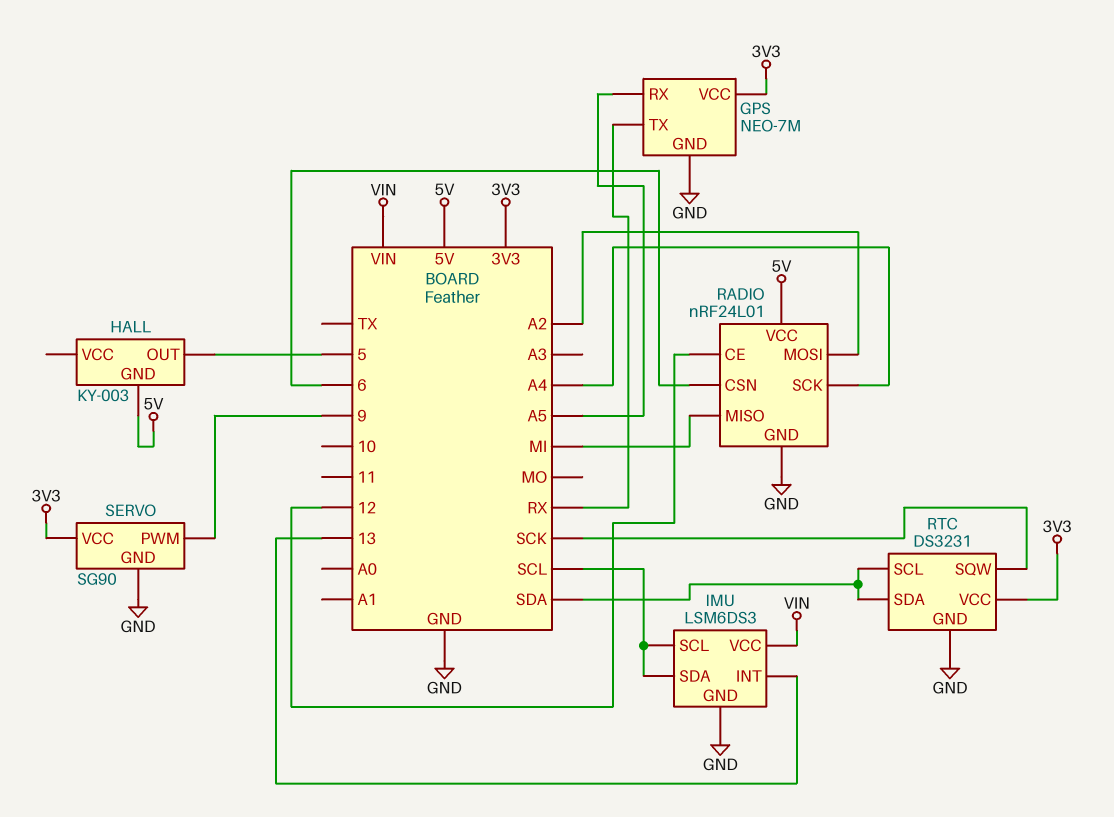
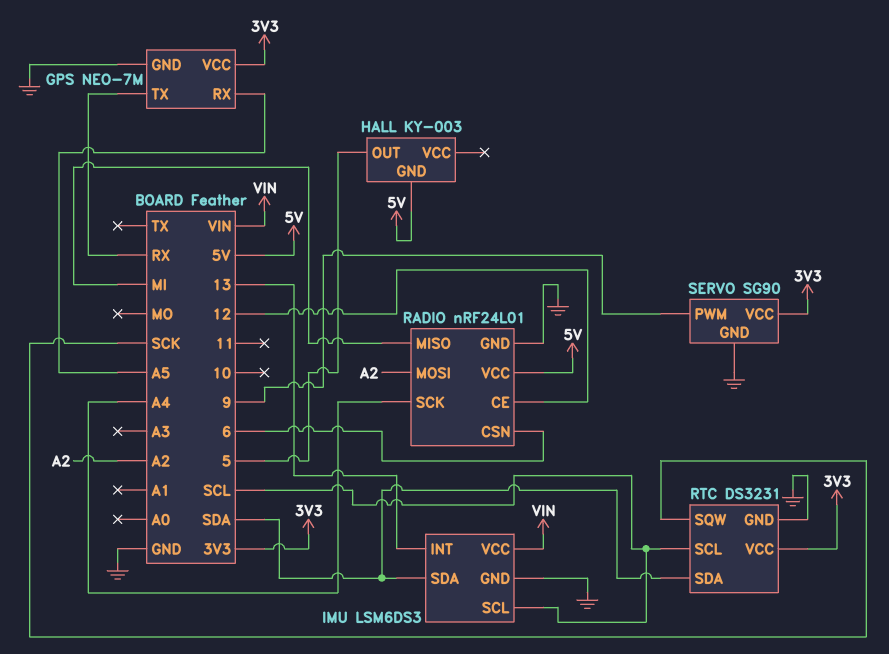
IMU pin SDA: SCL -> SDA
RTC pin SCL: SDA -> SCL

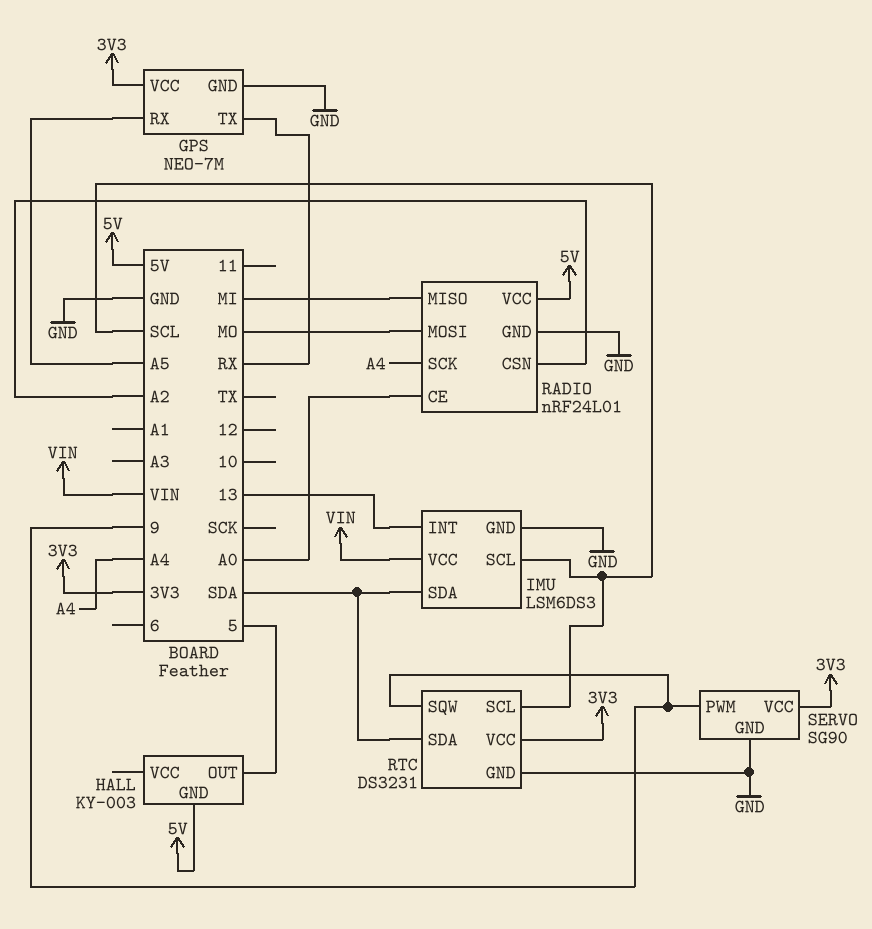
RADIO pin CE: 12 -> A0
RADIO pin CSN: 6 -> A2
RADIO pin MOSI: A2 -> MO
RTC pin SQW: SCK -> 9

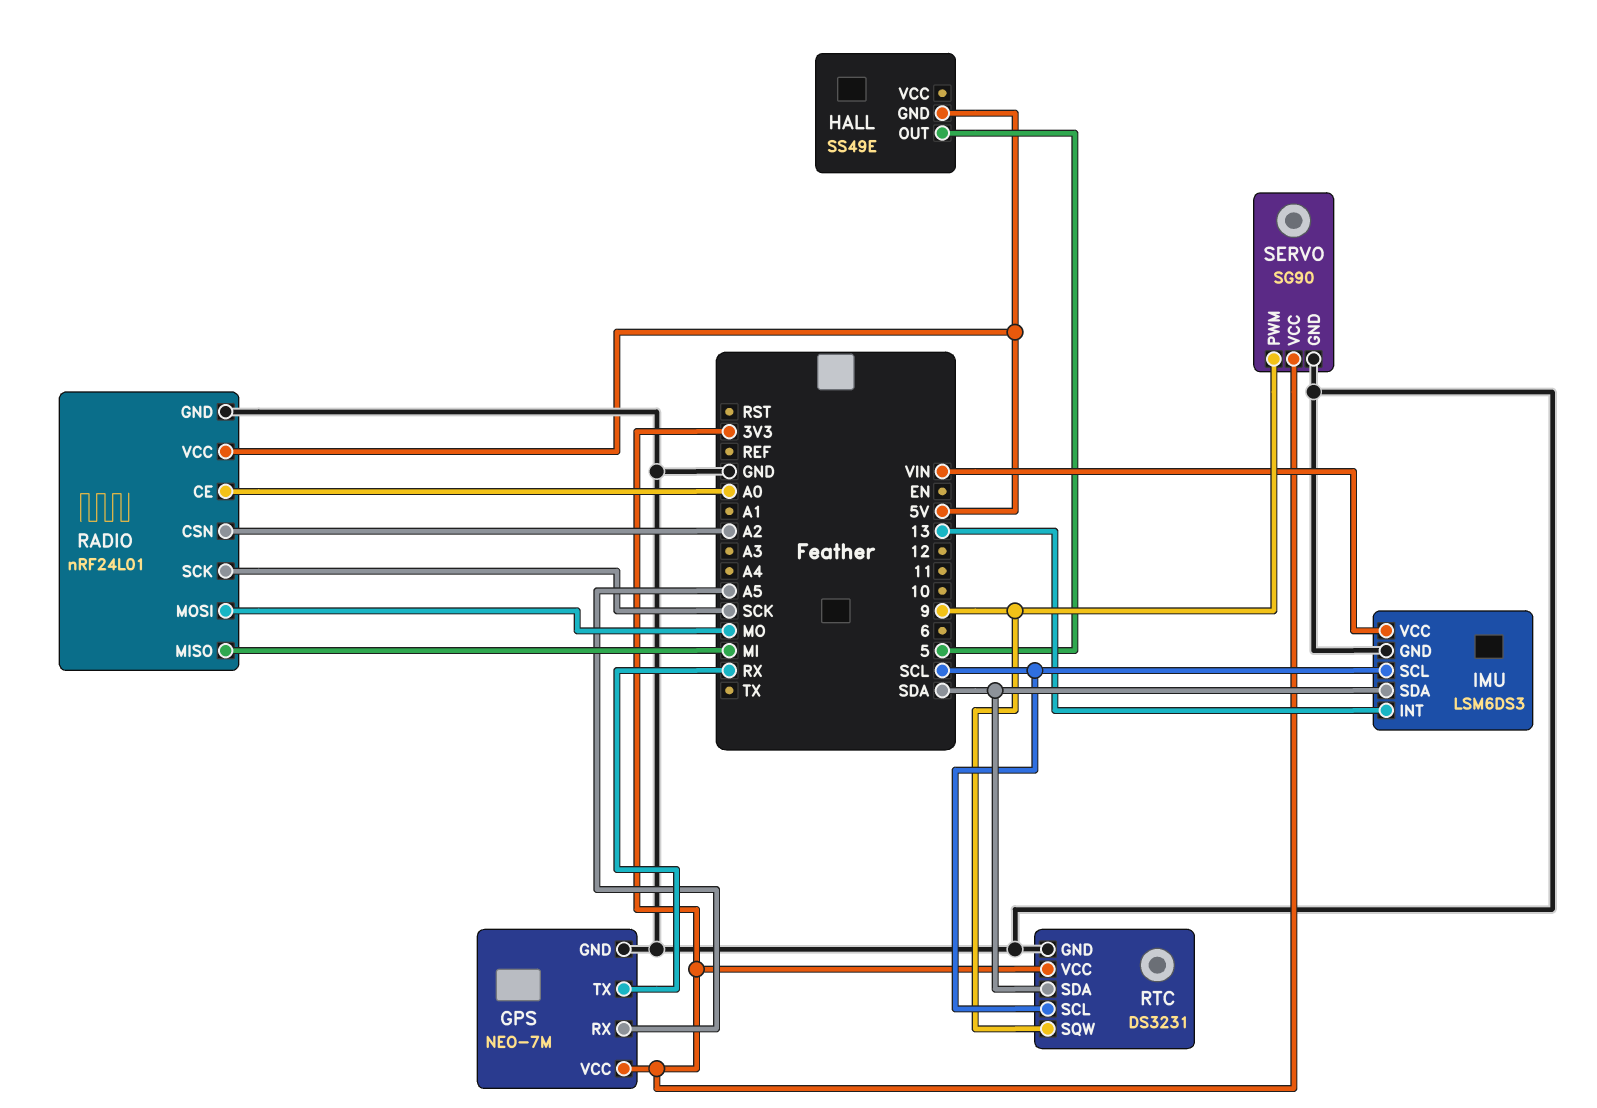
HALL: KY-003 -> SS49E
RADIO pin SCK: A4 -> SCK

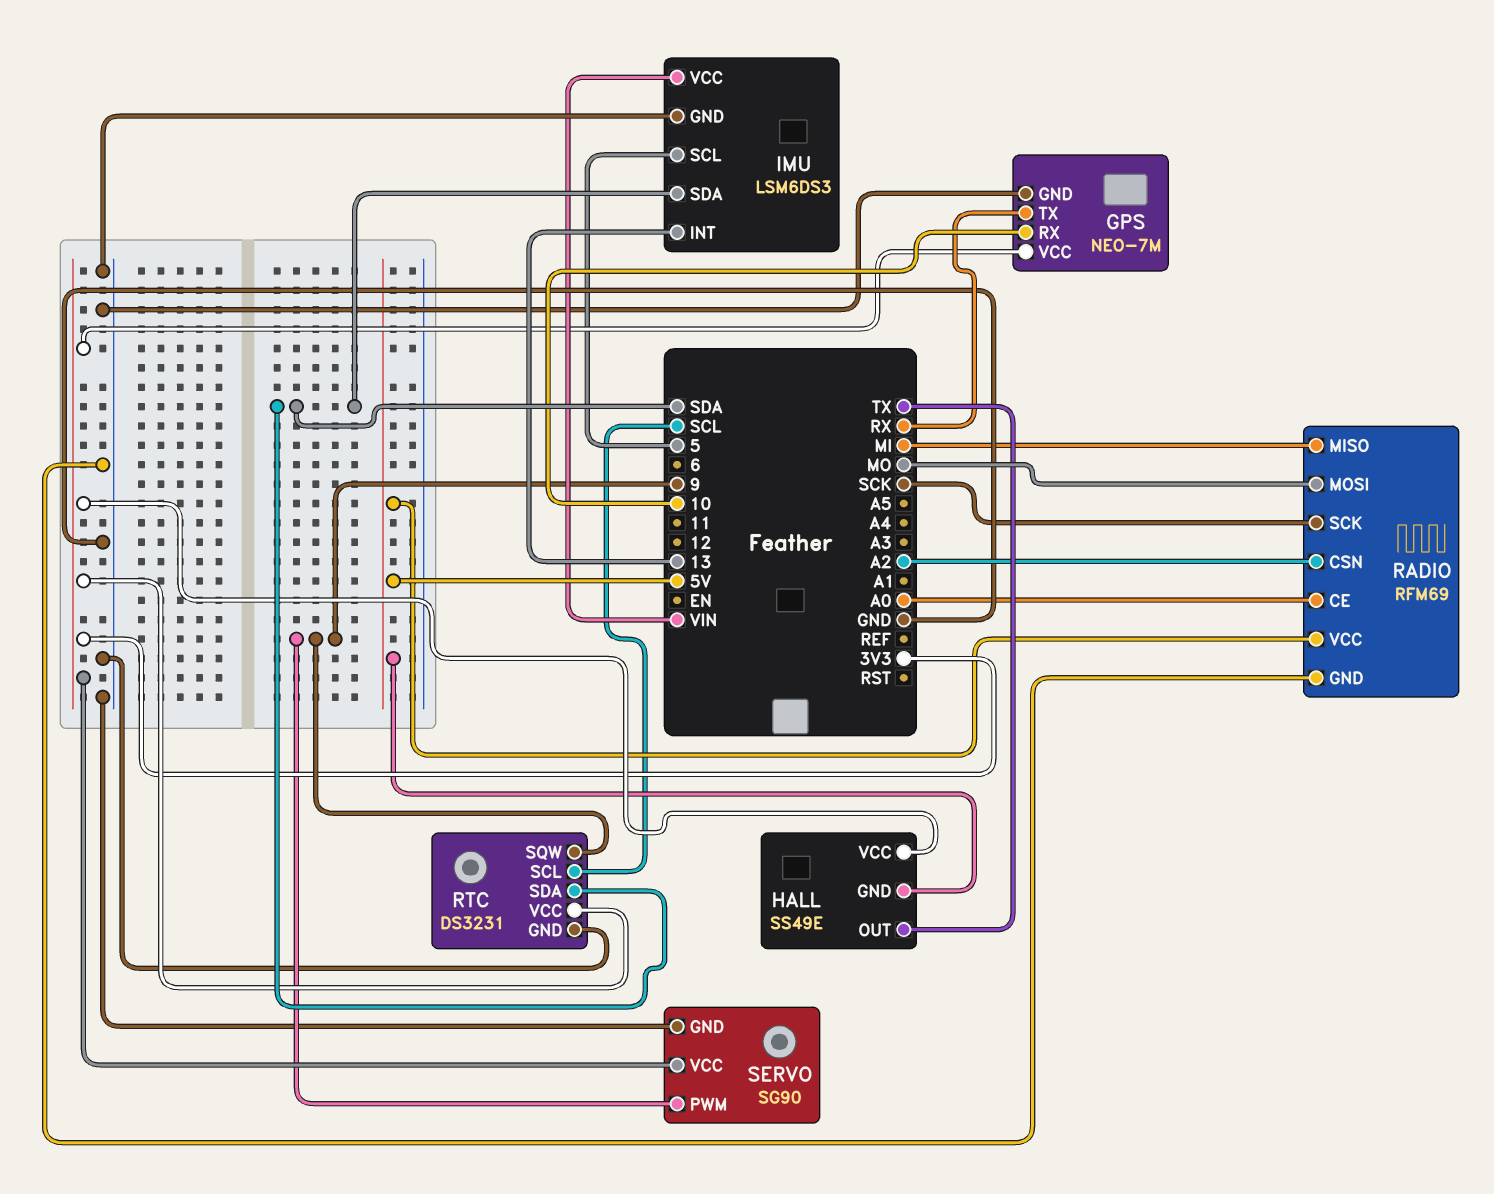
GPS pin RX: A5 -> 10
HALL pin OUT: 5 -> TX
HALL pin VCC: none -> 3V3
IMU pin SCL: SCL -> 5
RADIO: nRF24L01 -> RFM69

